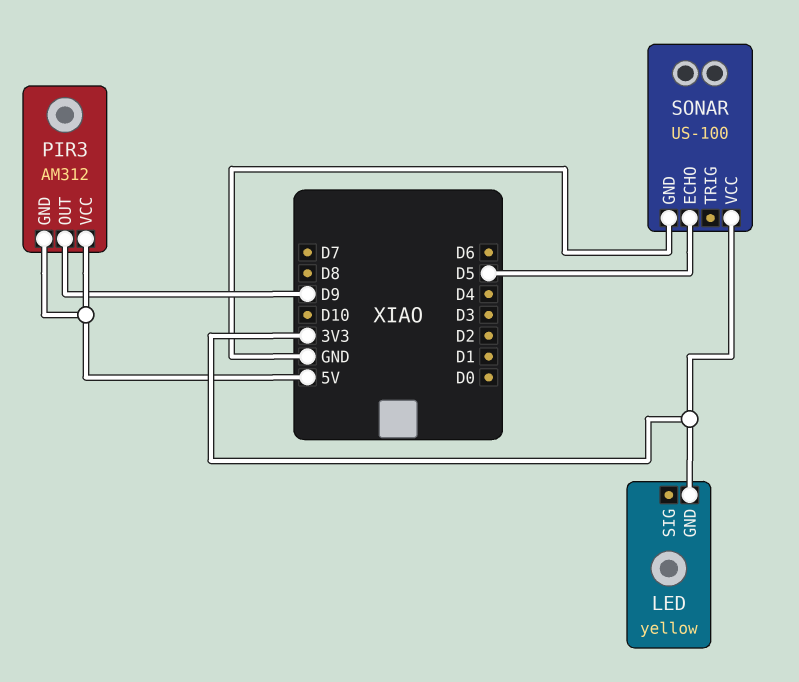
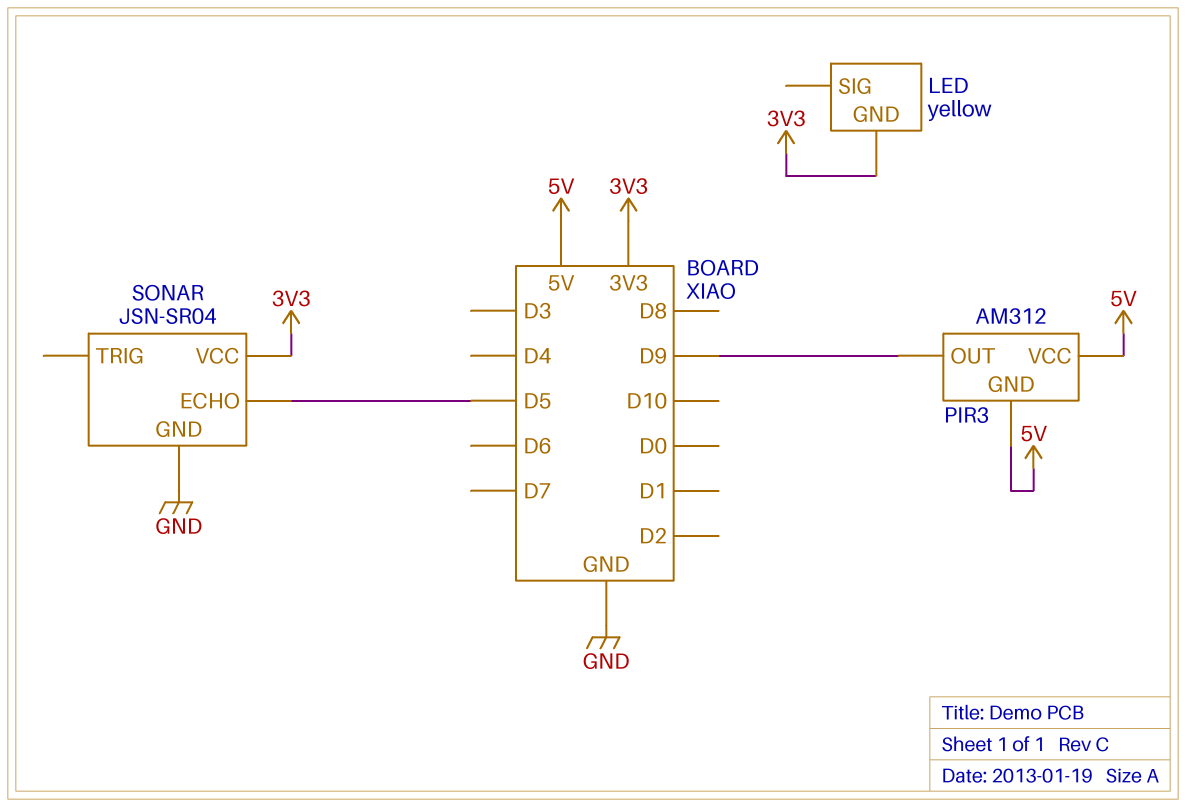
SONAR: US-100 -> JSN-SR04

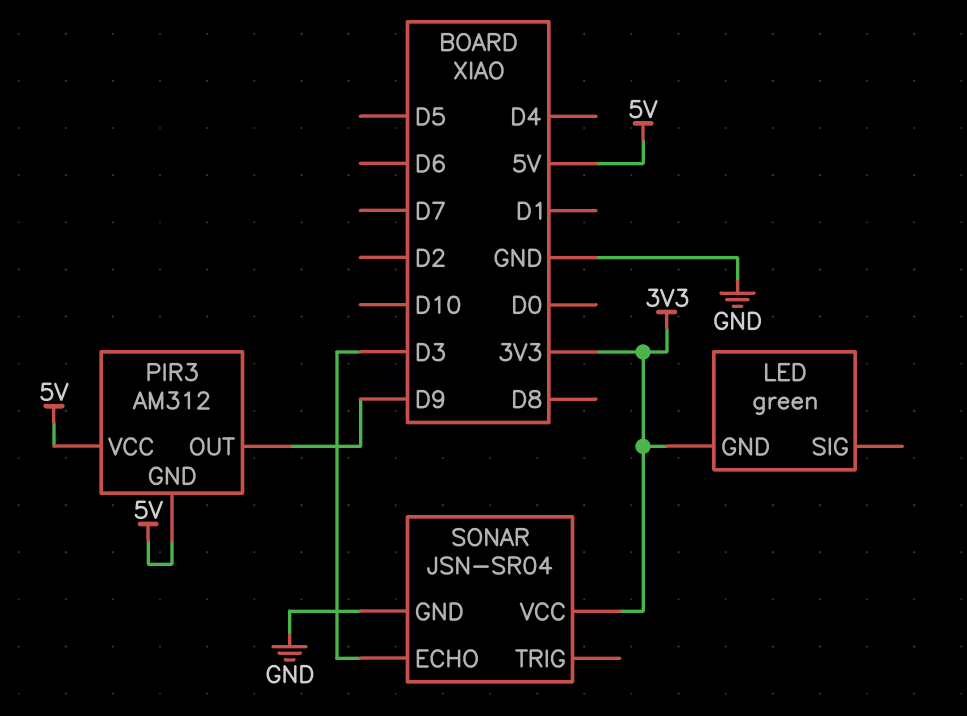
LED: yellow -> green
SONAR pin ECHO: D5 -> D3

